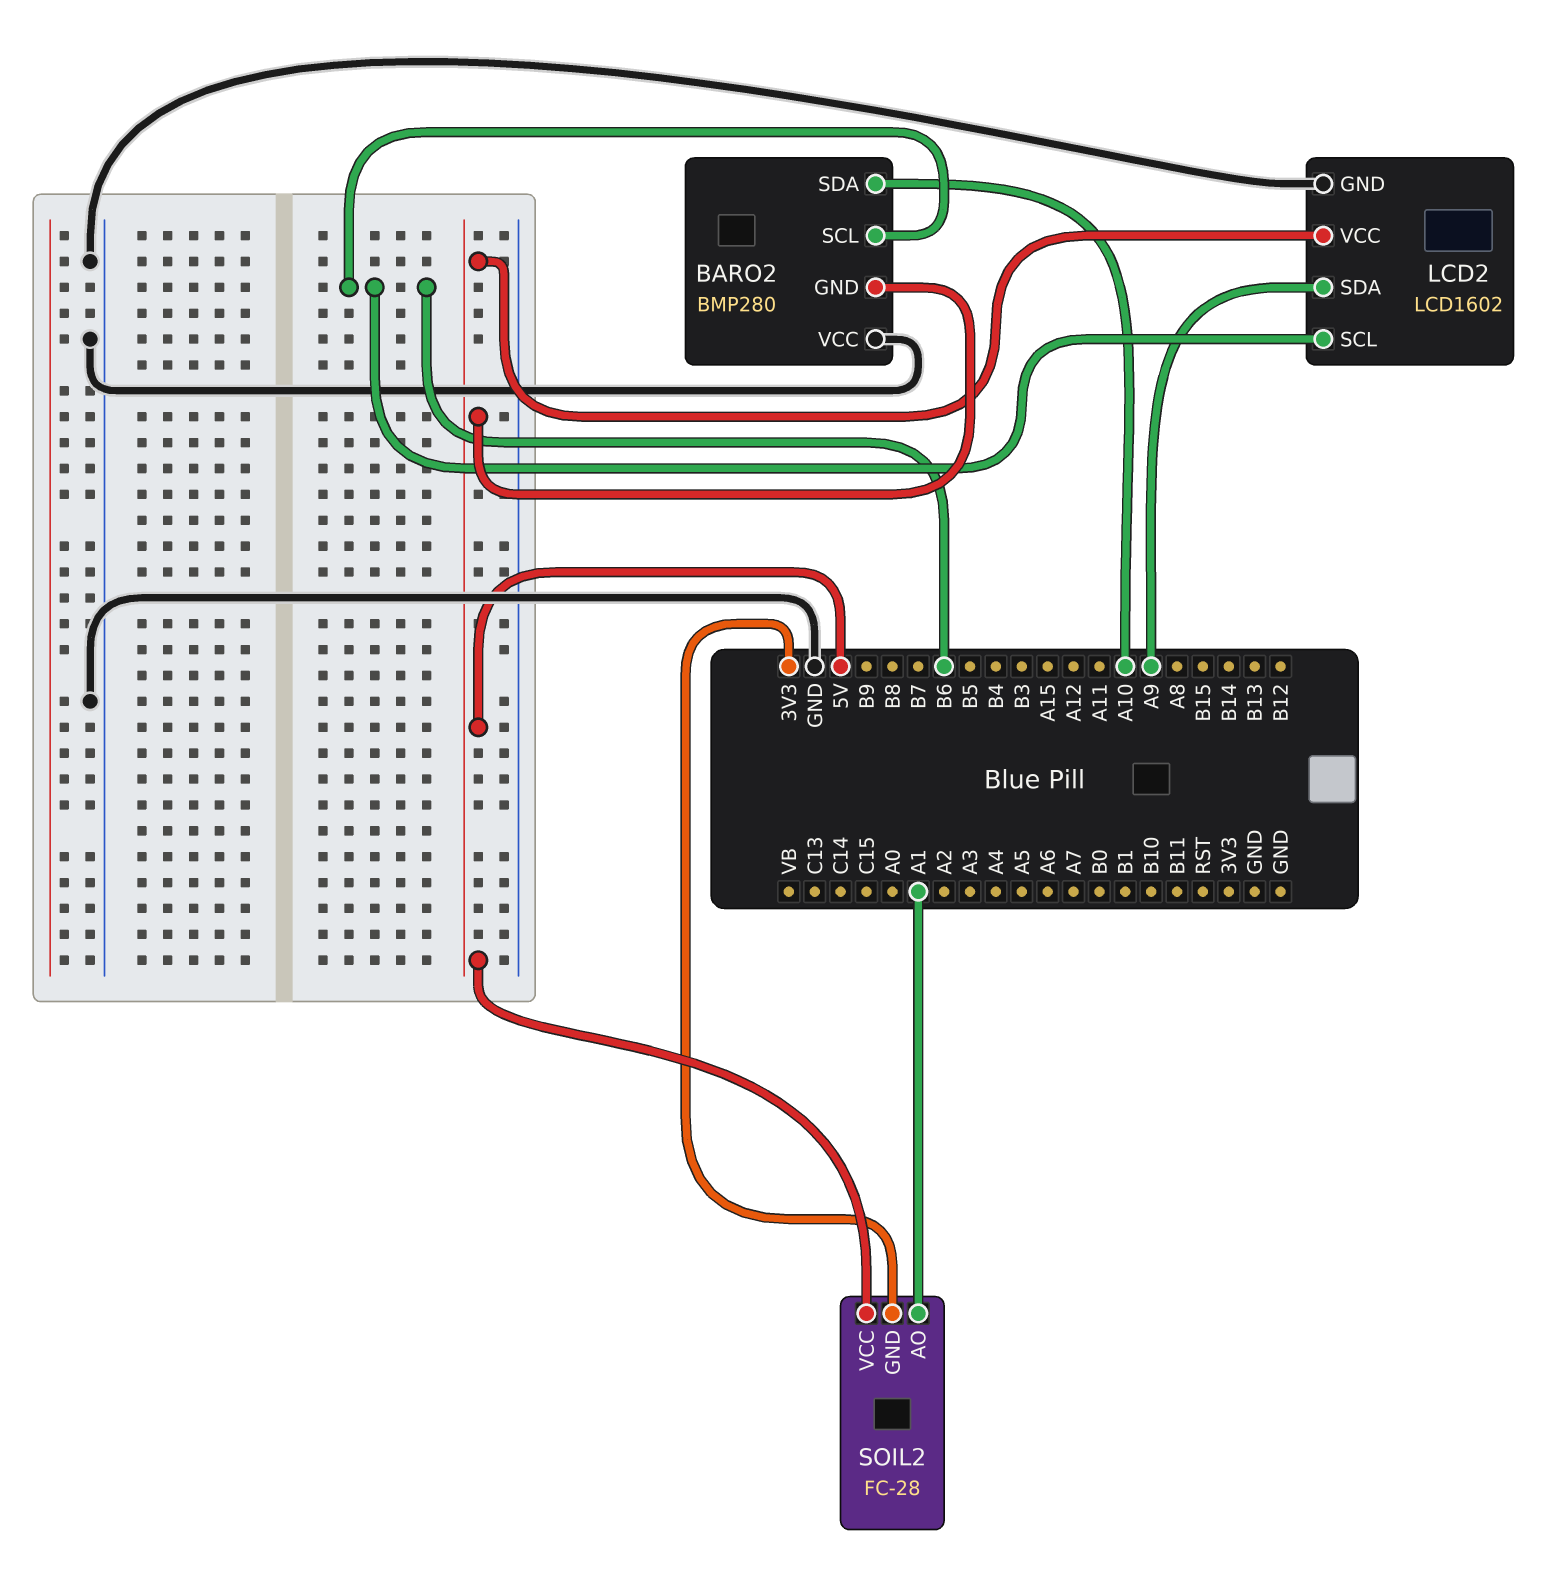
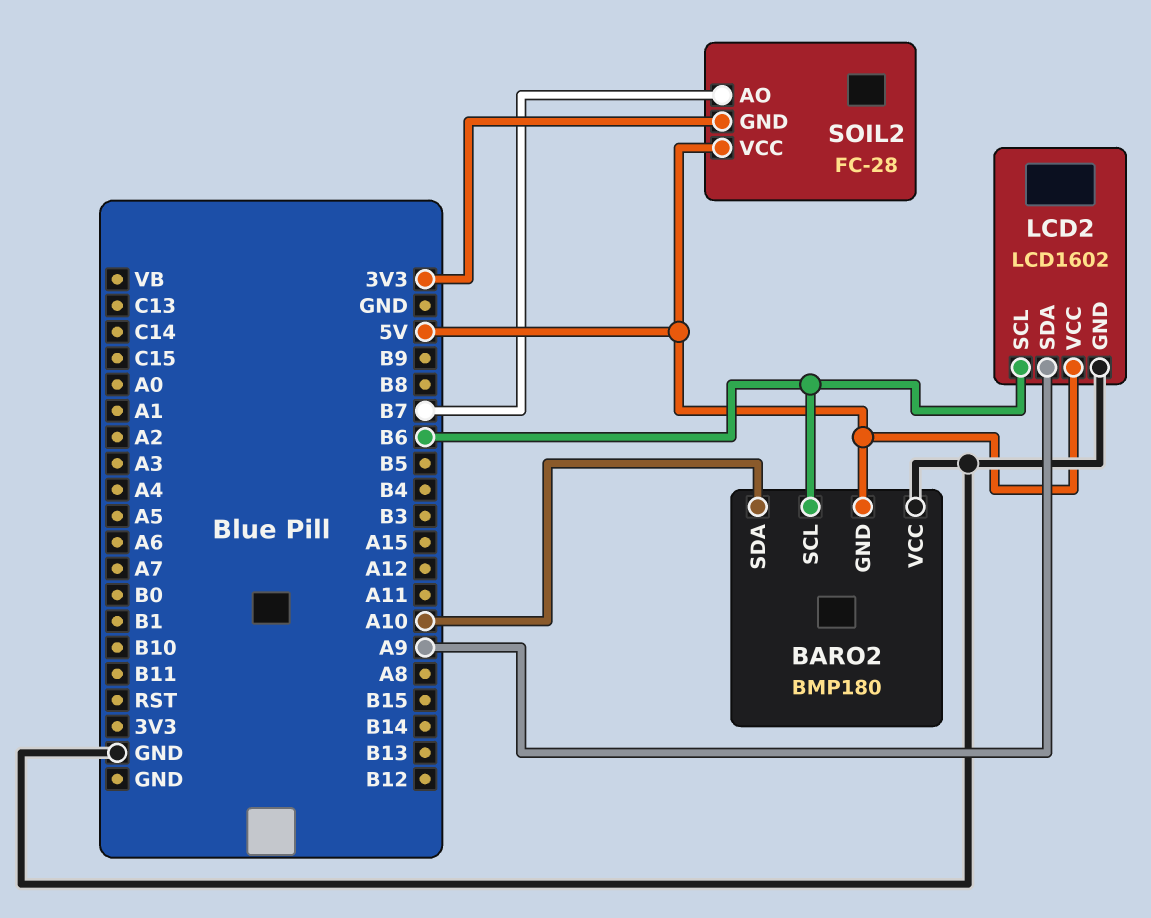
BARO2: BMP280 -> BMP180
SOIL2 pin AO: A1 -> B7

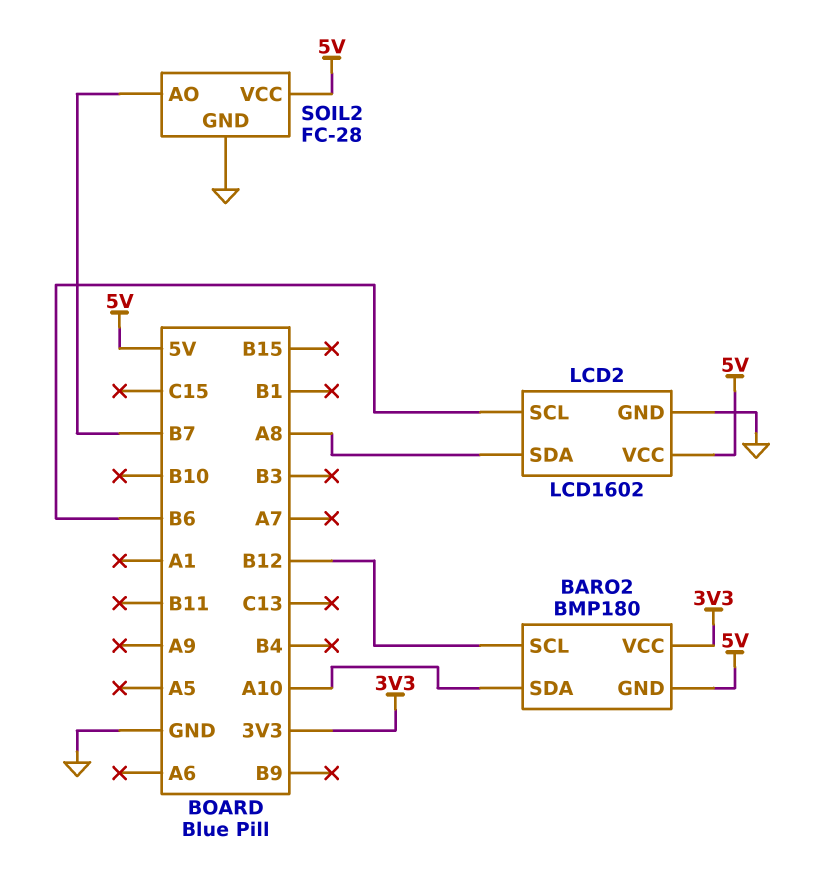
BARO2 pin SCL: B6 -> B12
BARO2 pin VCC: GND -> 3V3
LCD2 pin SDA: A9 -> A8
SOIL2 pin GND: 3V3 -> GND

